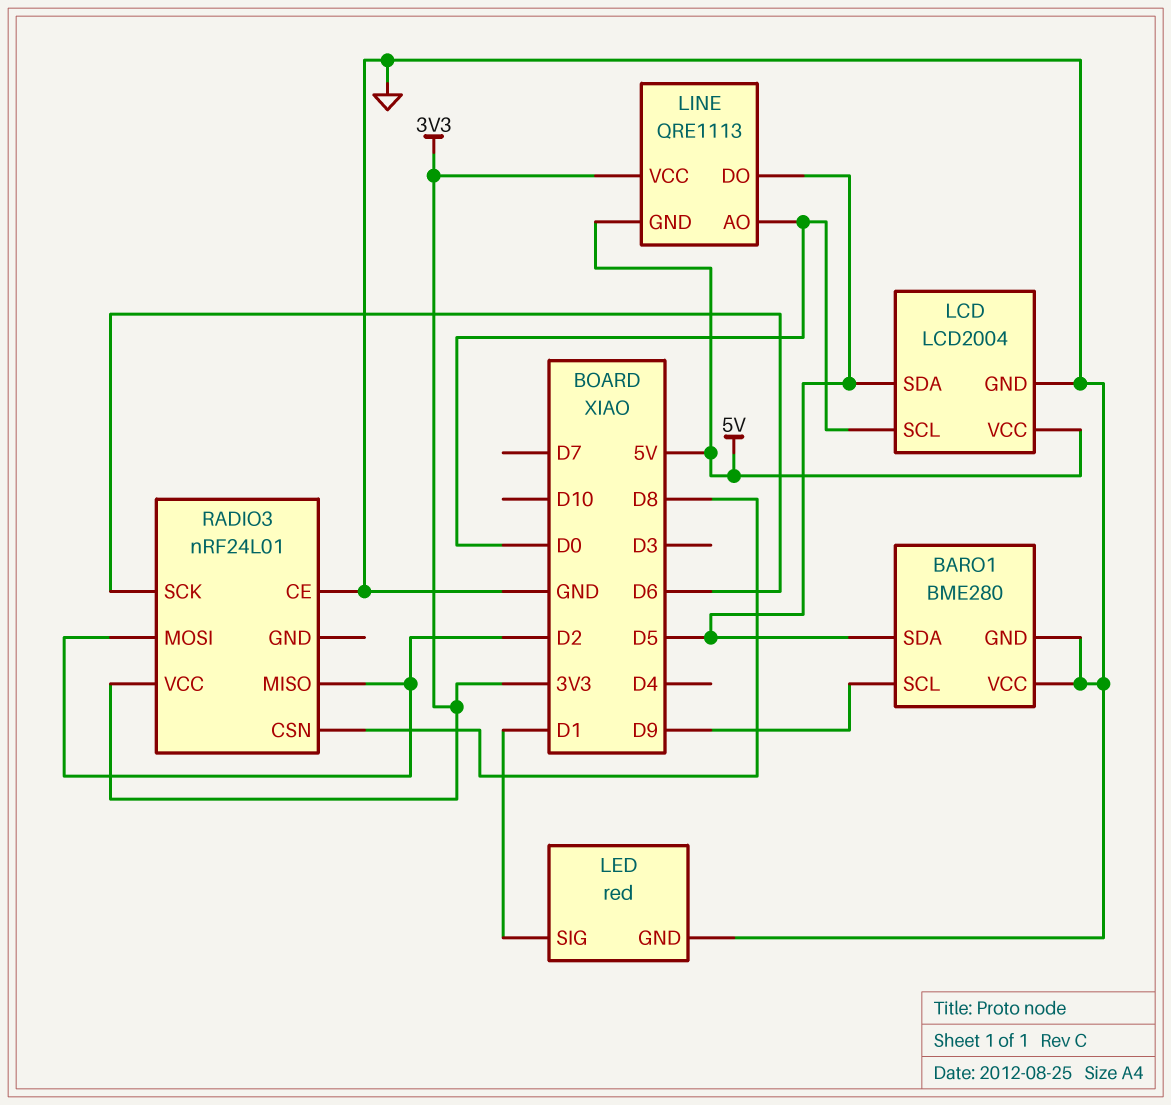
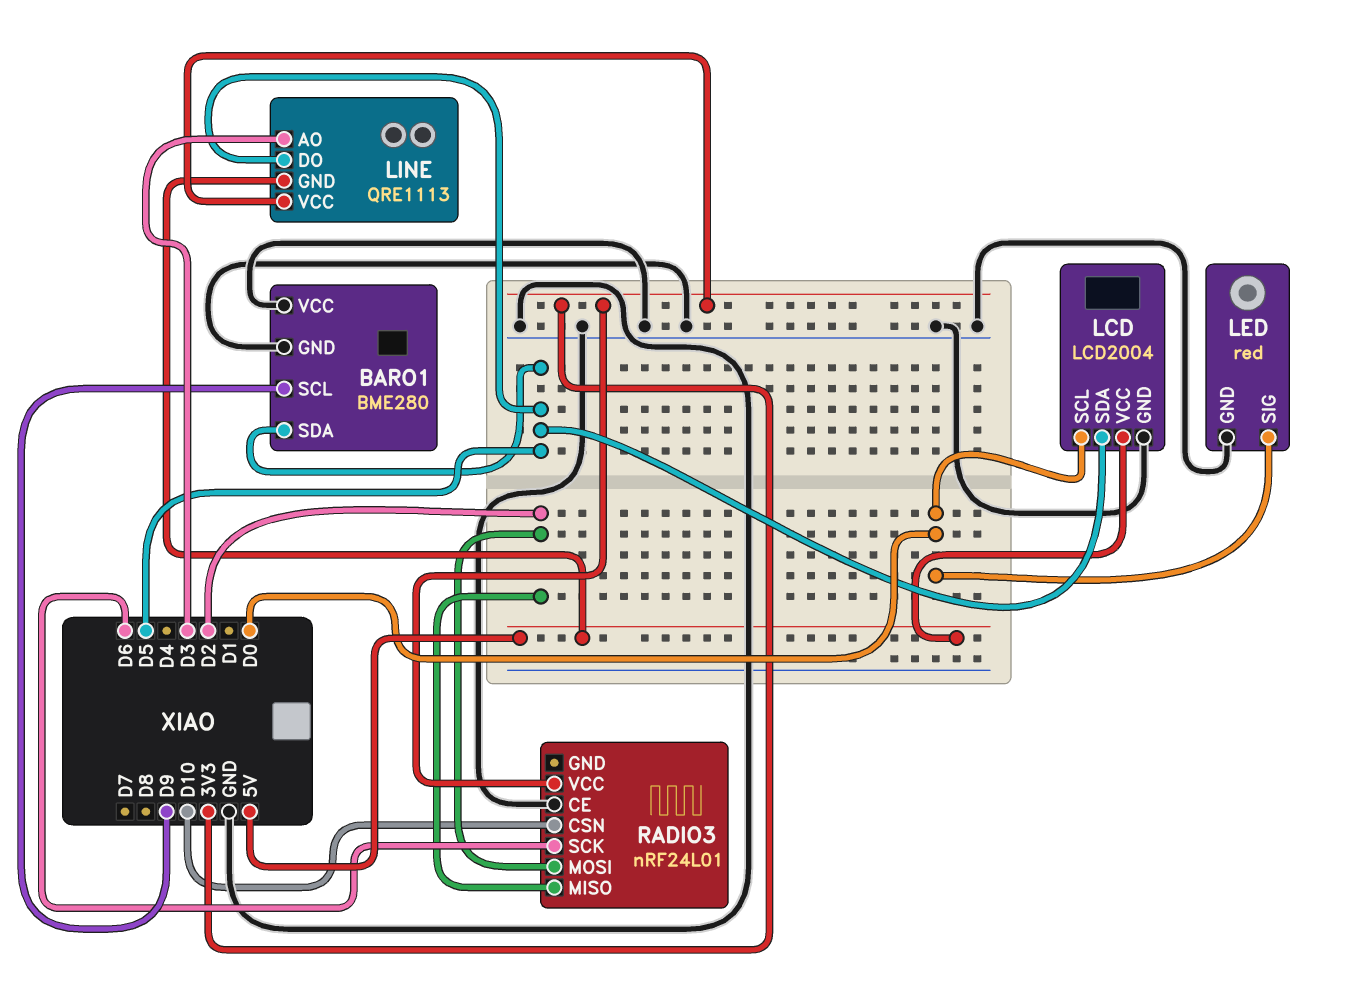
LED pin SIG: D1 -> D0
LINE pin AO: D0 -> D3
RADIO3 pin CSN: D8 -> D10

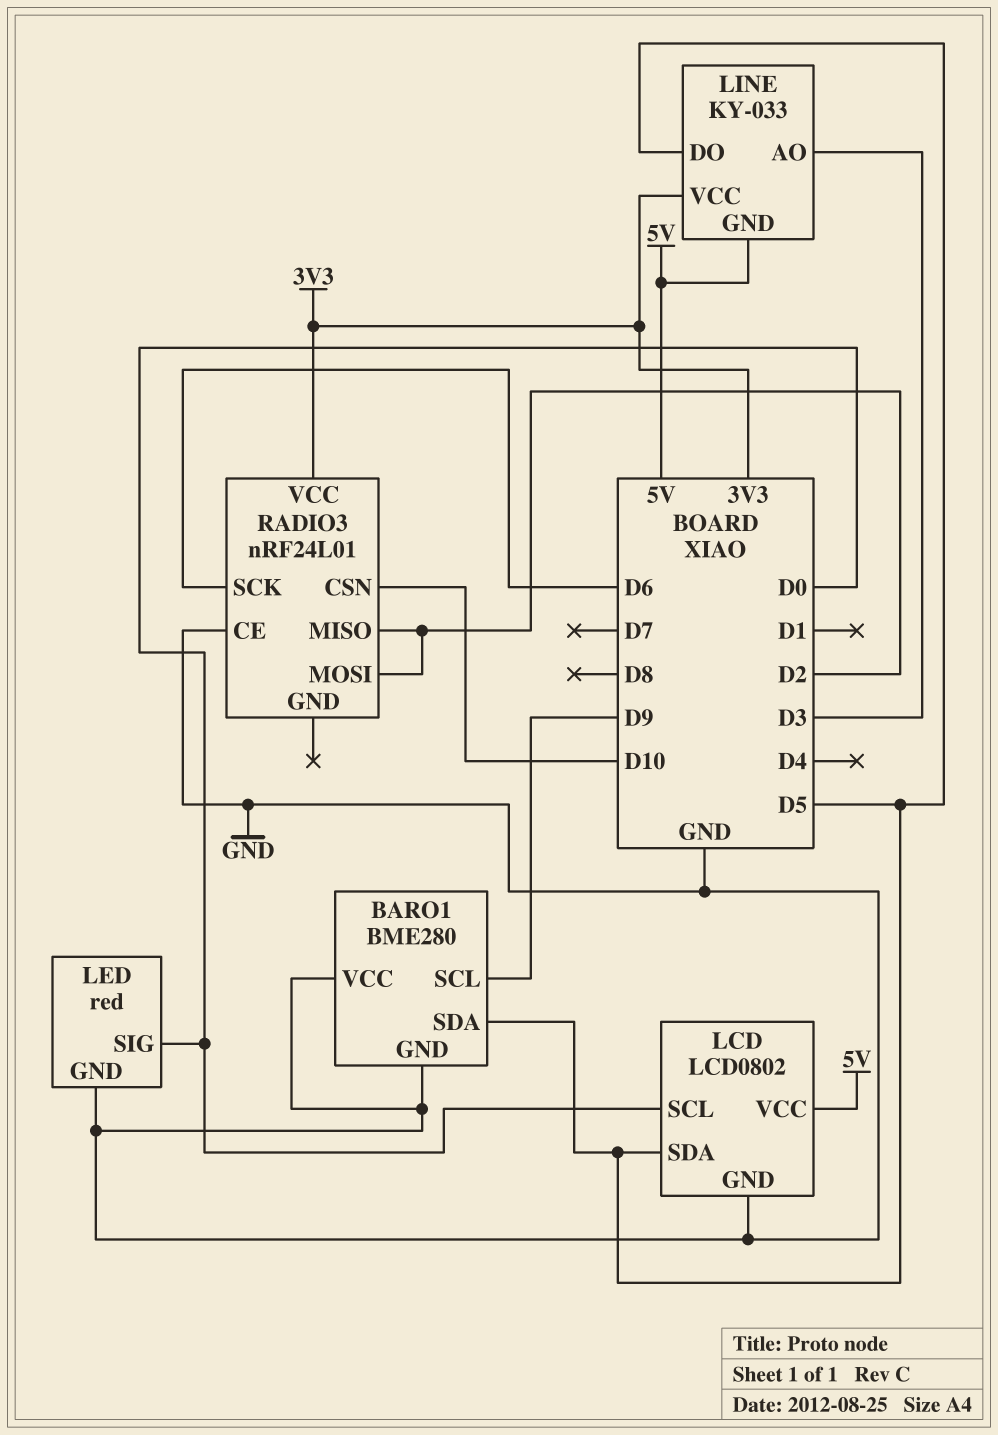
LCD: LCD2004 -> LCD0802
LINE: QRE1113 -> KY-033

